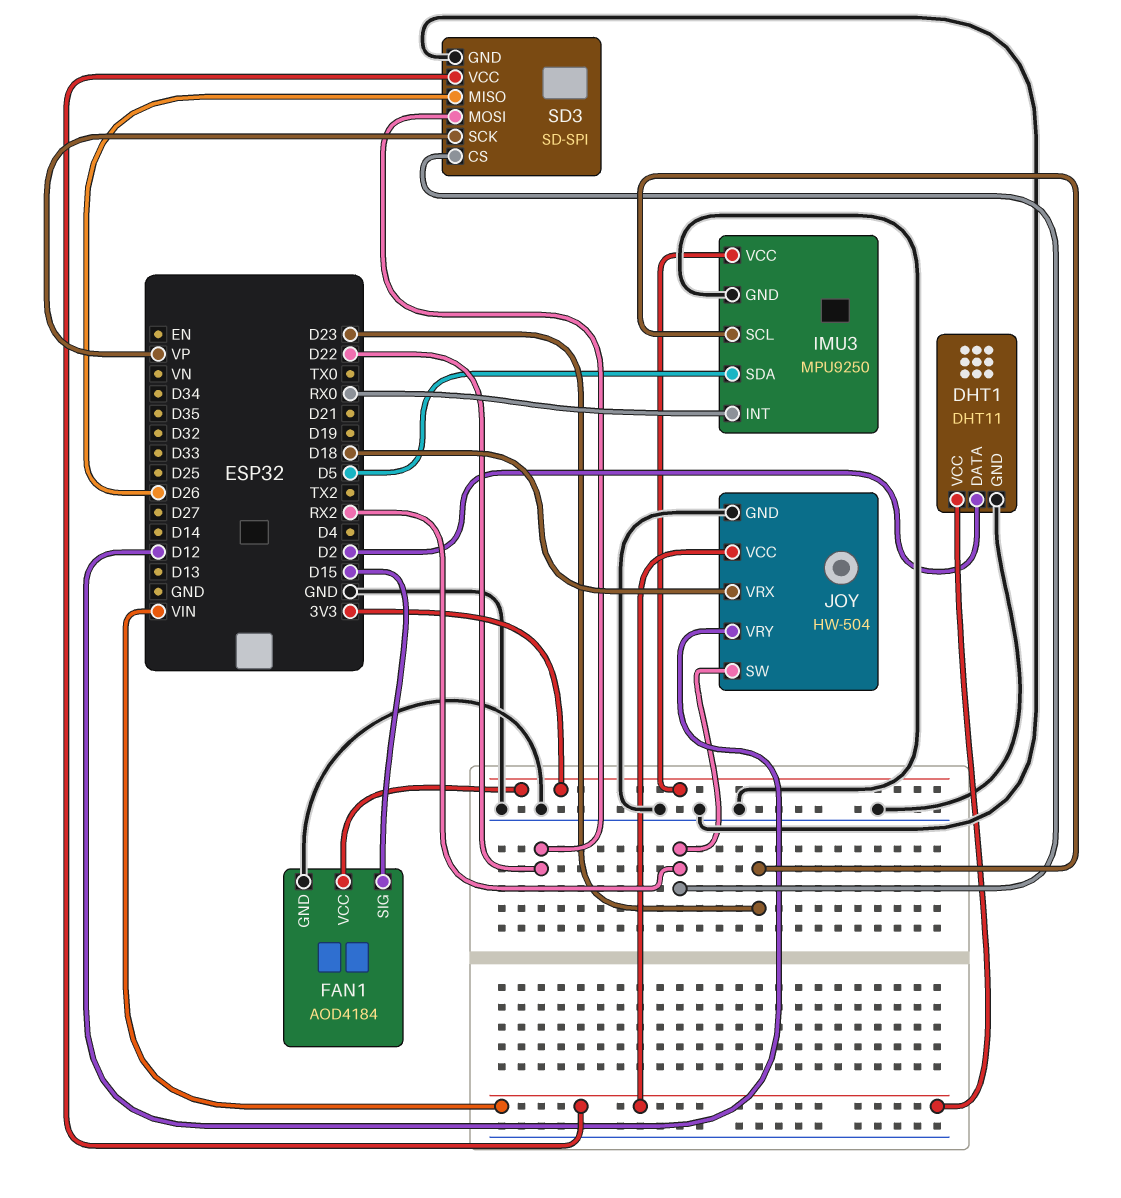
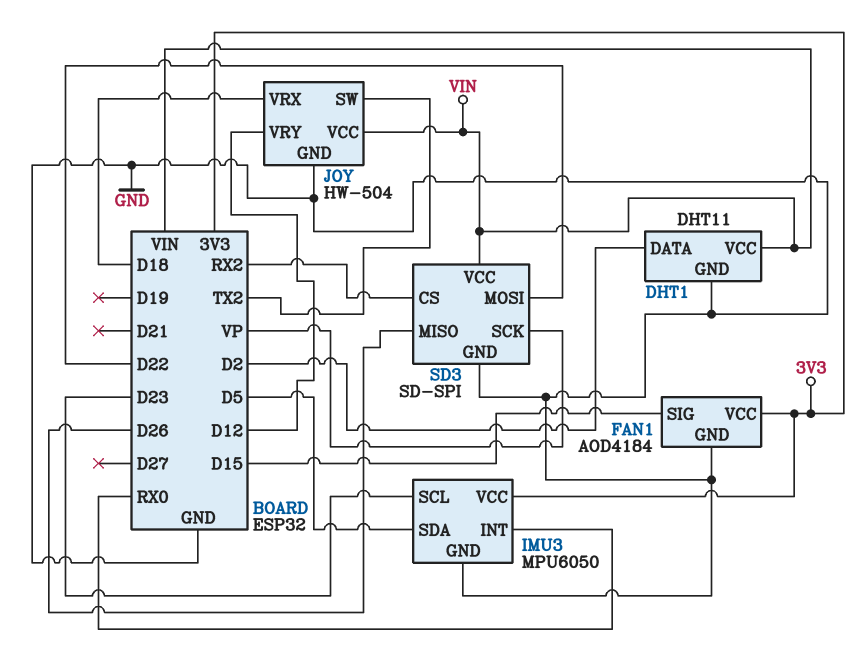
IMU3: MPU9250 -> MPU6050
JOY pin SW: RX2 -> TX2

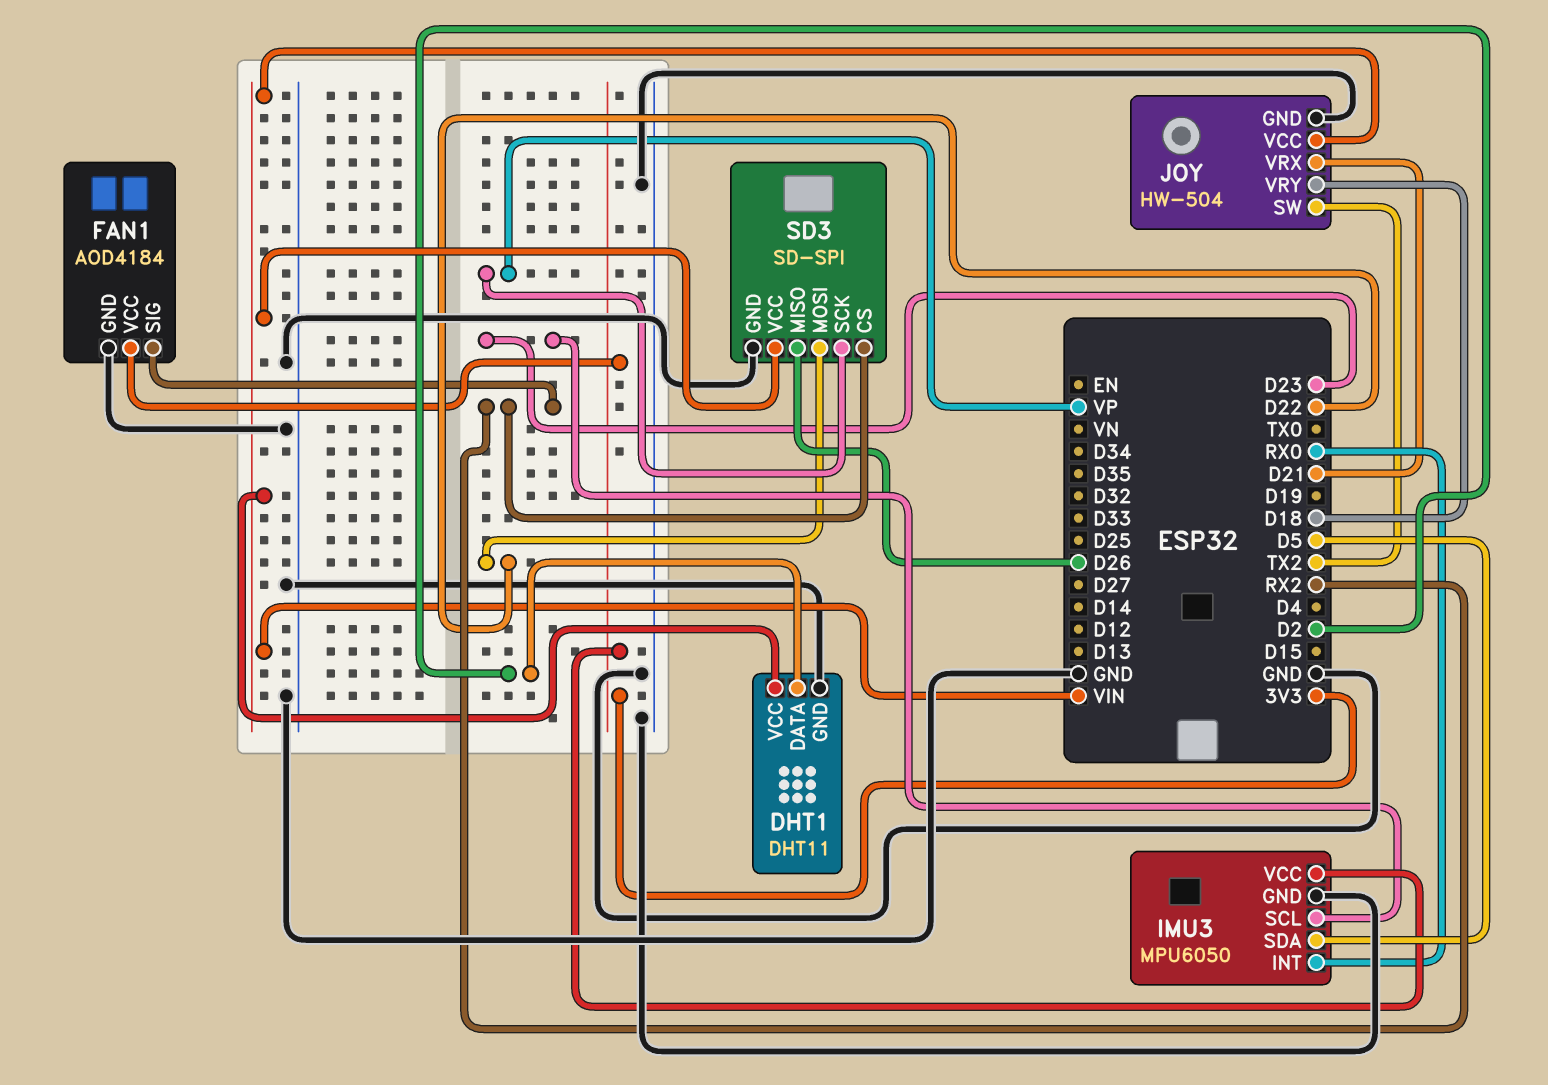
FAN1 pin SIG: D15 -> RX2
JOY pin VRX: D18 -> D21
JOY pin VRY: D12 -> D18

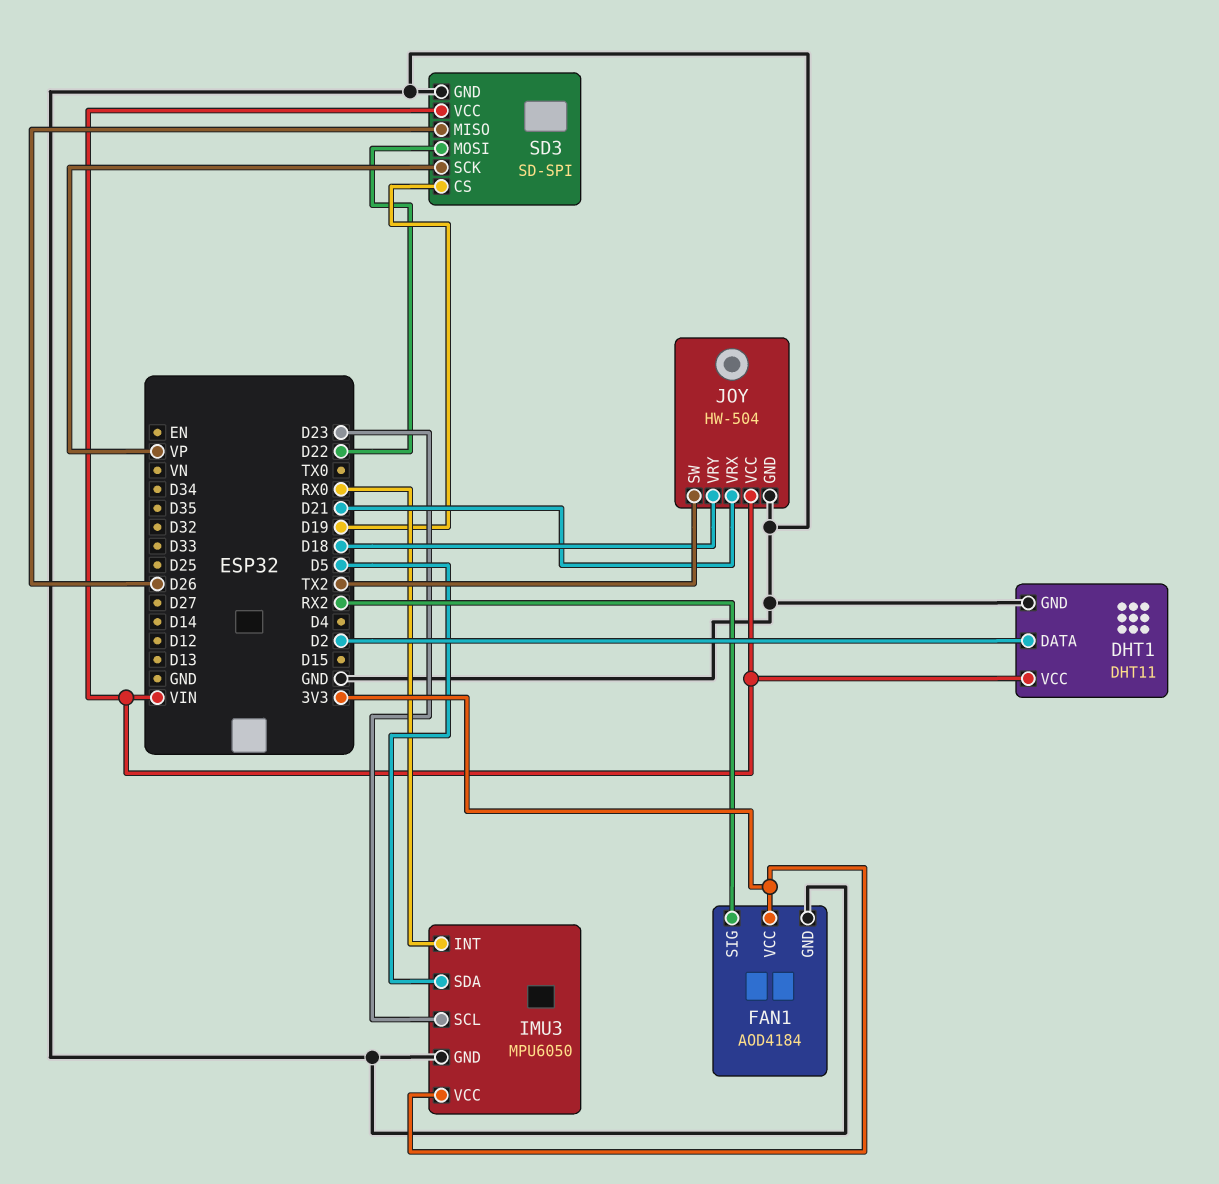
SD3 pin CS: RX2 -> D19

